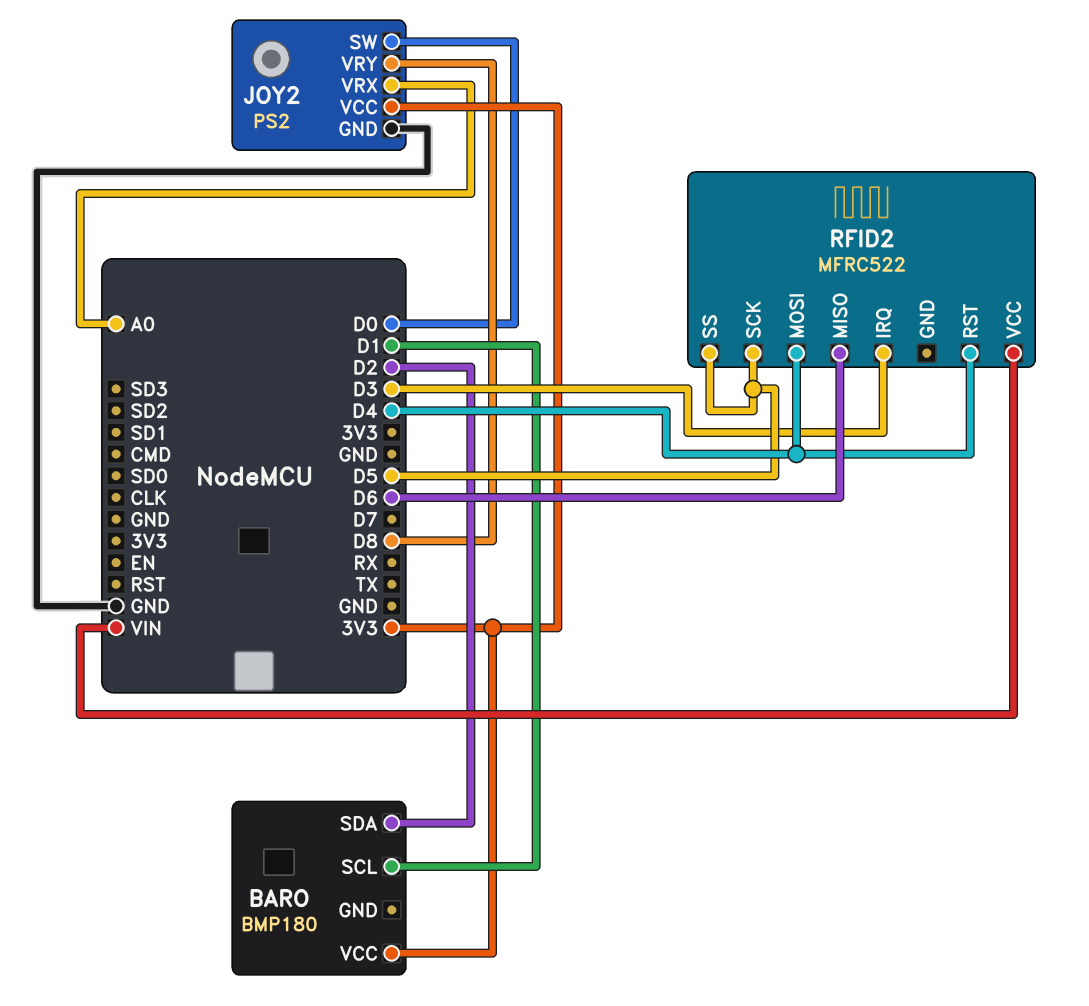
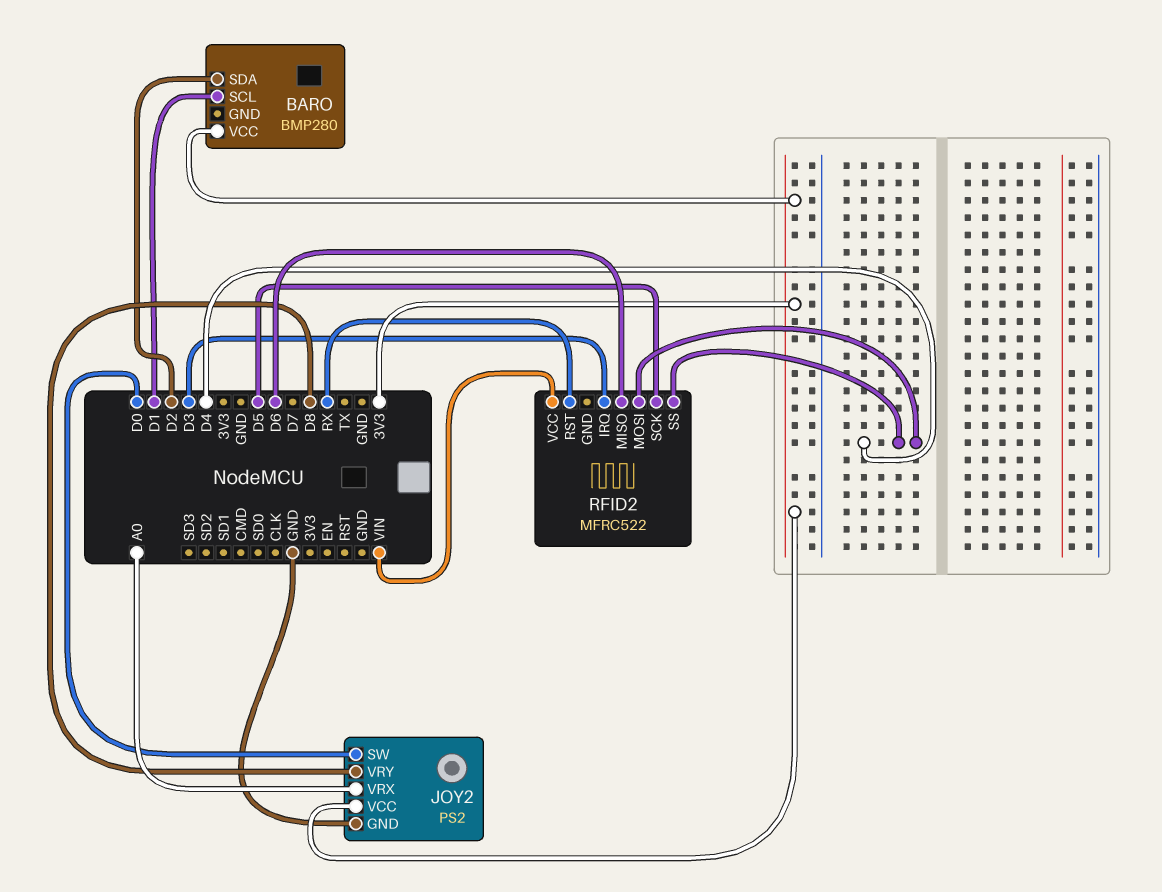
BARO: BMP180 -> BMP280
RFID2 pin RST: D4 -> RX
RFID2 pin SS: D5 -> D4

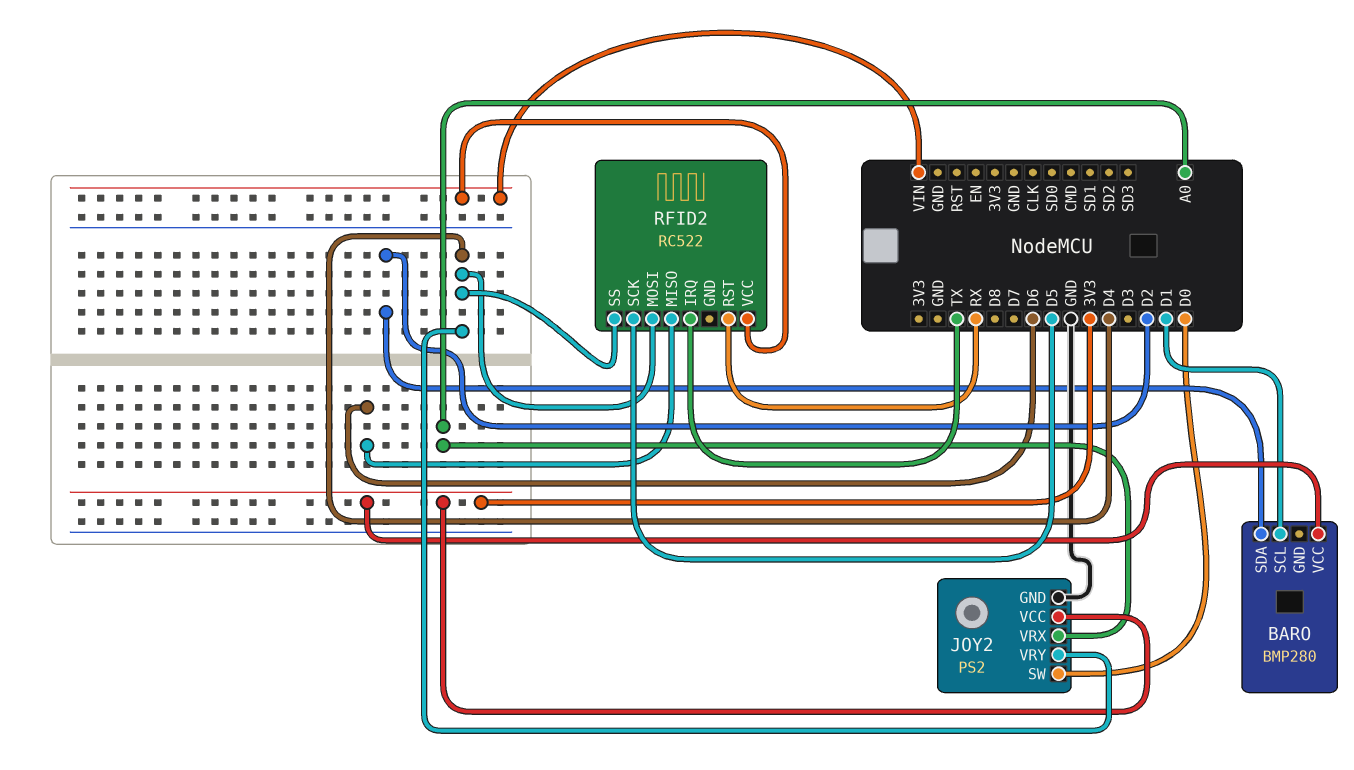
JOY2 pin VRY: D8 -> D4
RFID2: MFRC522 -> RC522
RFID2 pin IRQ: D3 -> TX

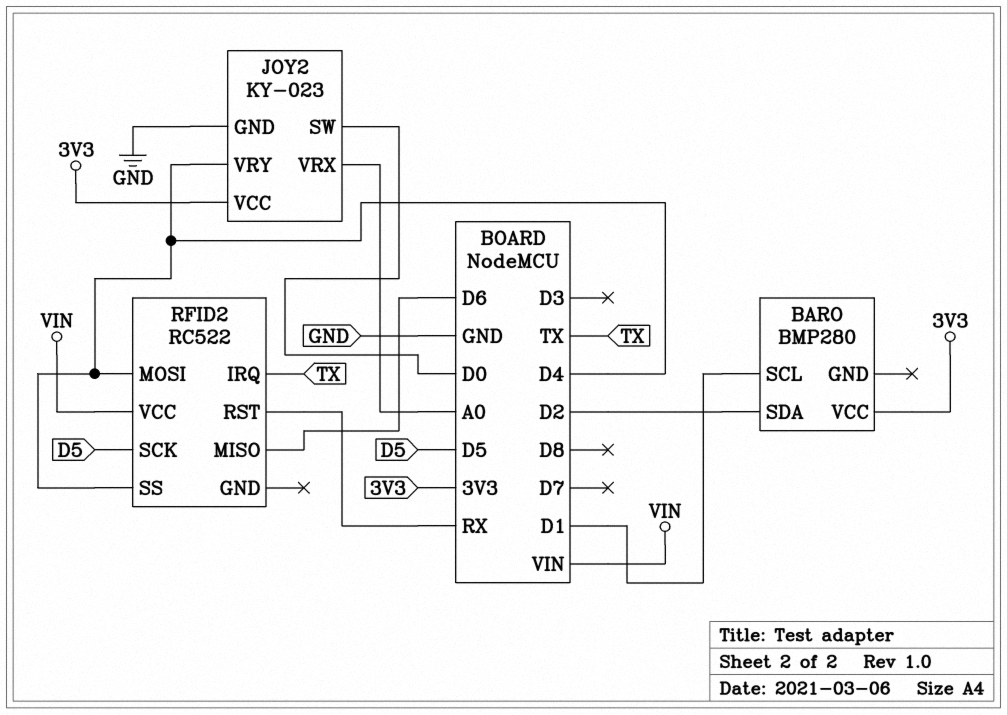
JOY2: PS2 -> KY-023

